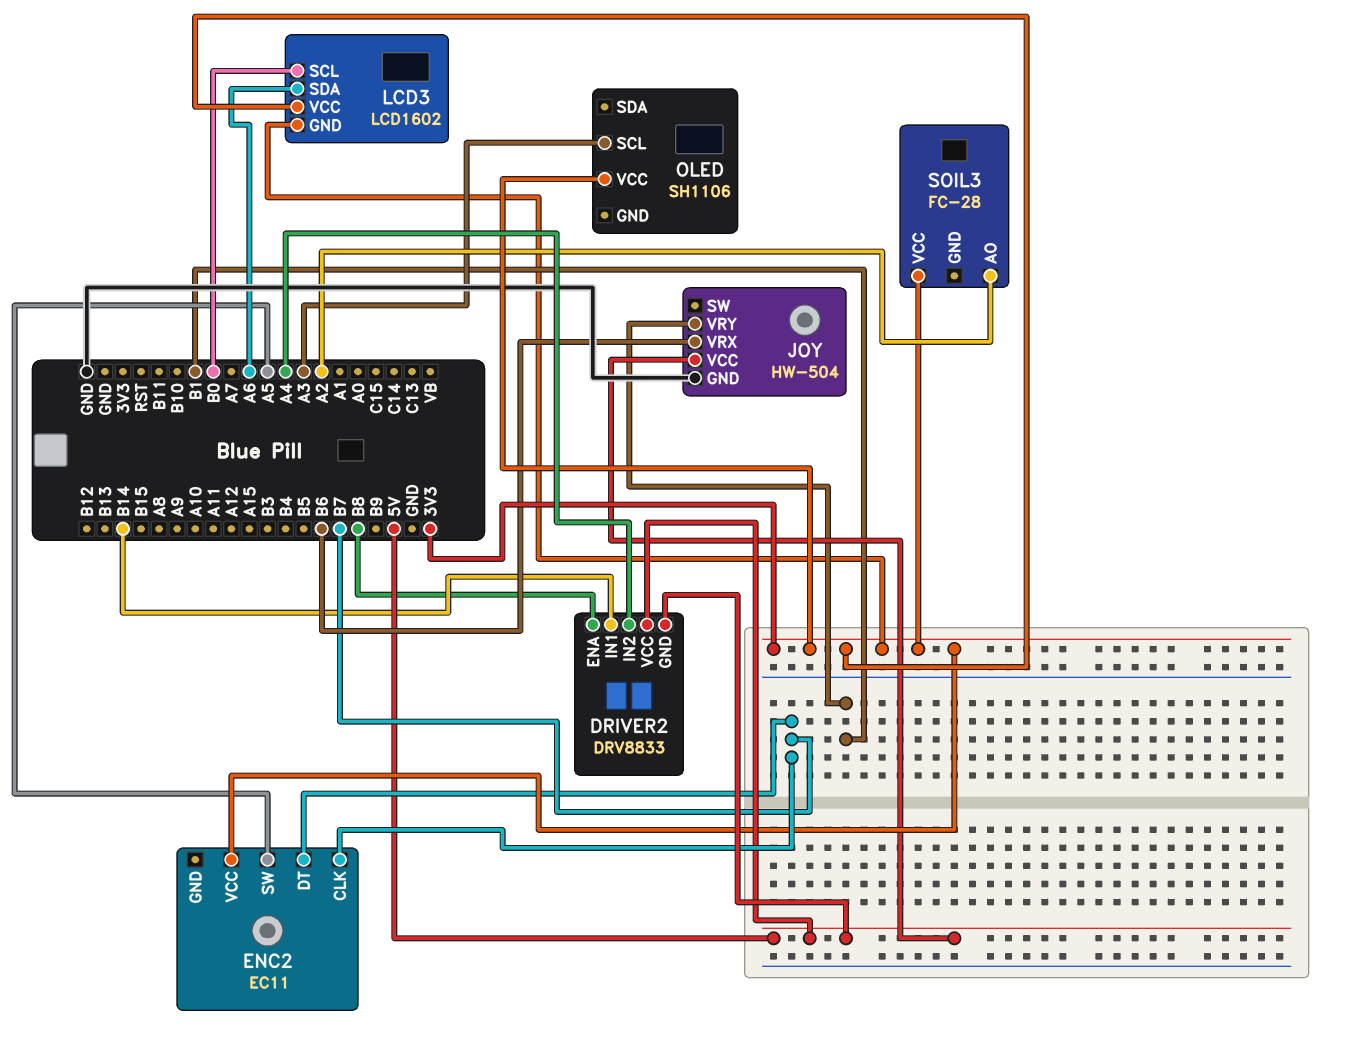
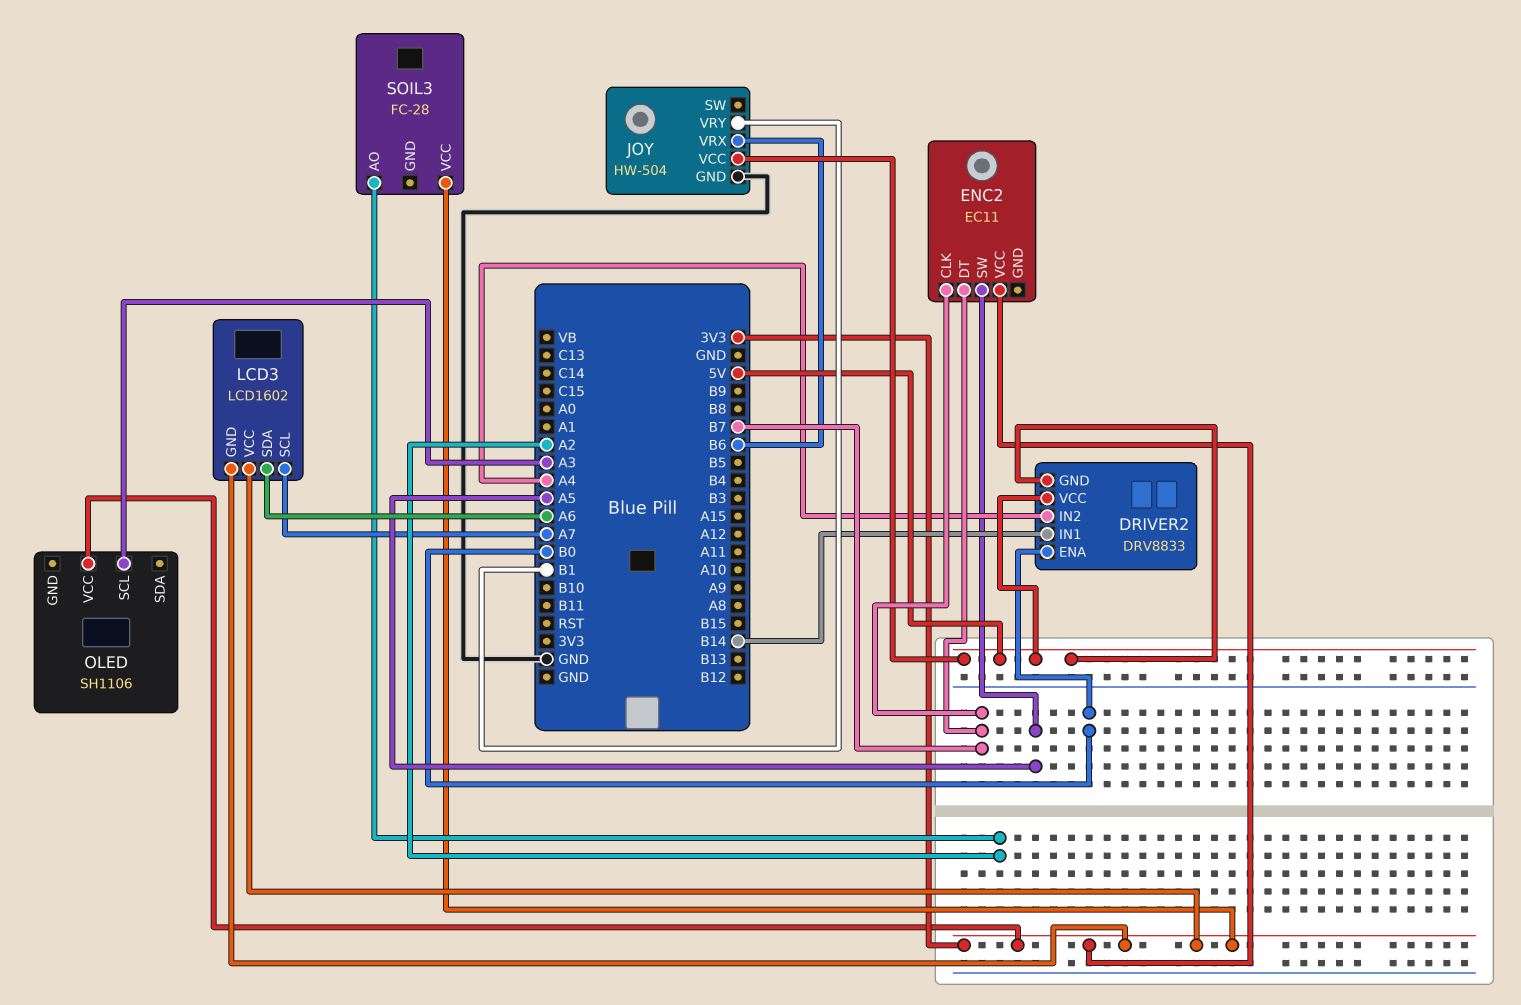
DRIVER2 pin ENA: B8 -> B0
LCD3 pin SCL: B0 -> A7

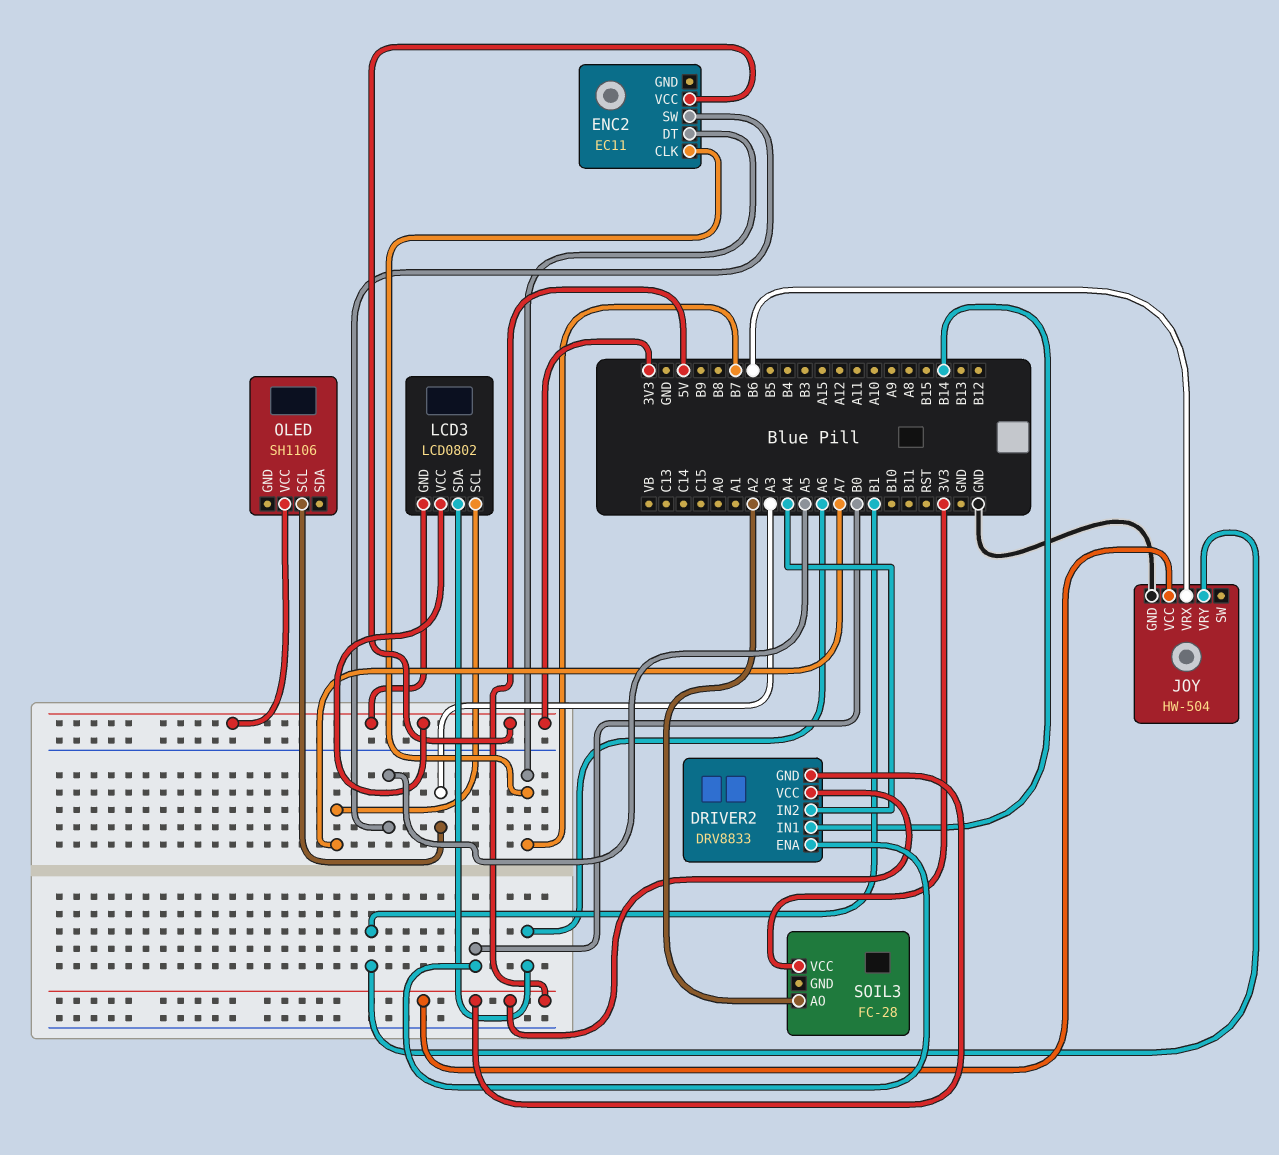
LCD3: LCD1602 -> LCD0802

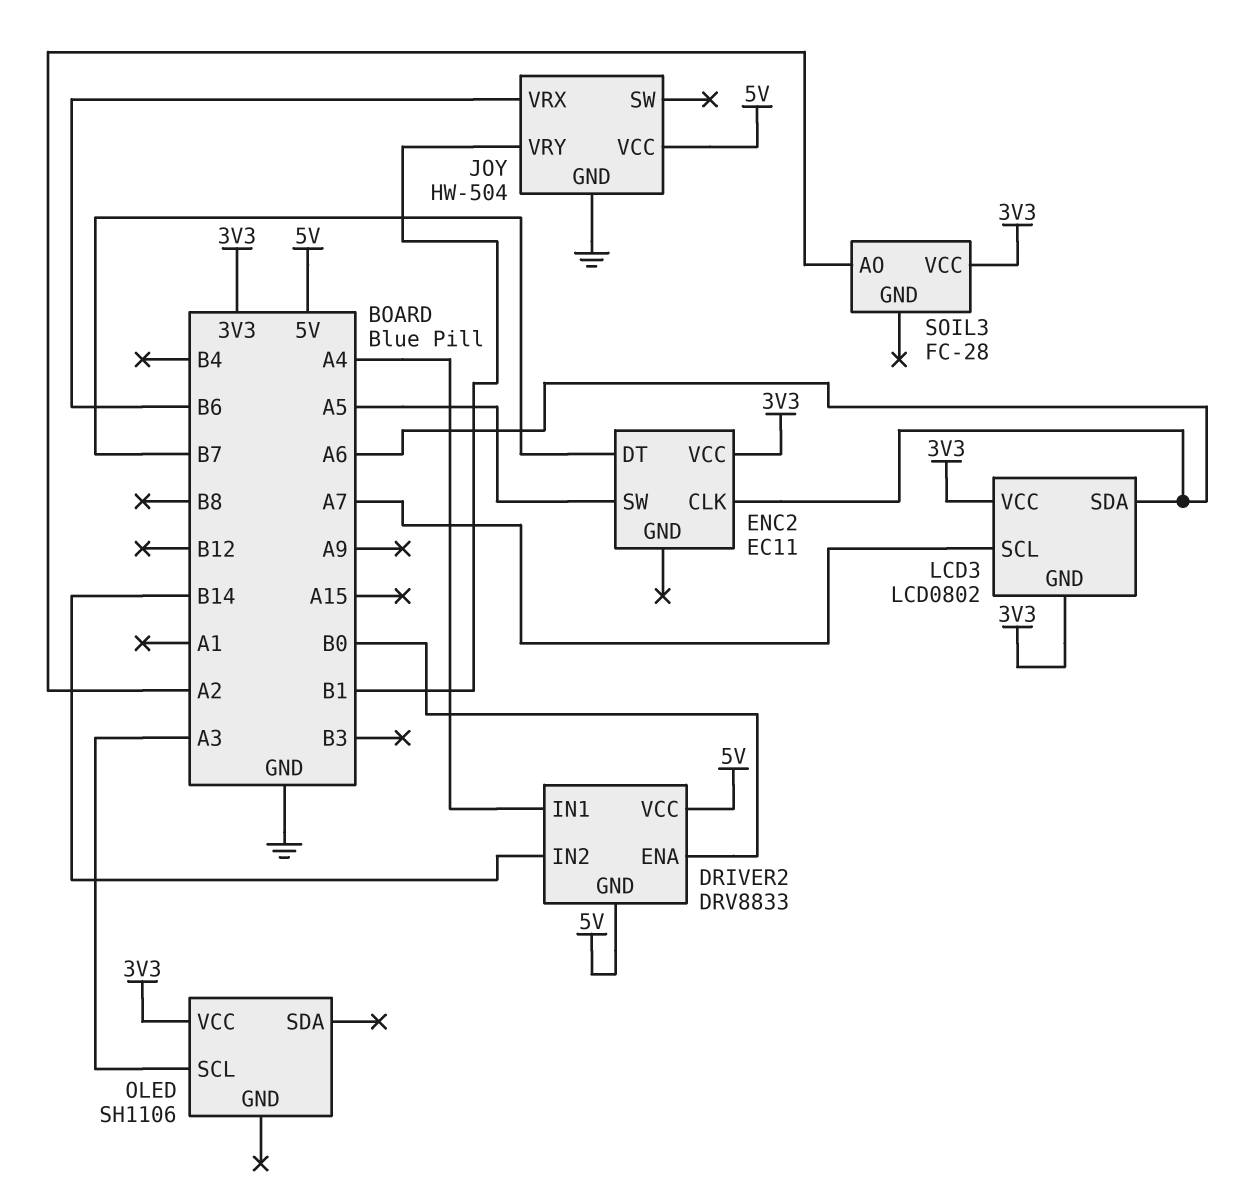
DRIVER2 pin IN1: B14 -> A4
DRIVER2 pin IN2: A4 -> B14
ENC2 pin CLK: B7 -> A6

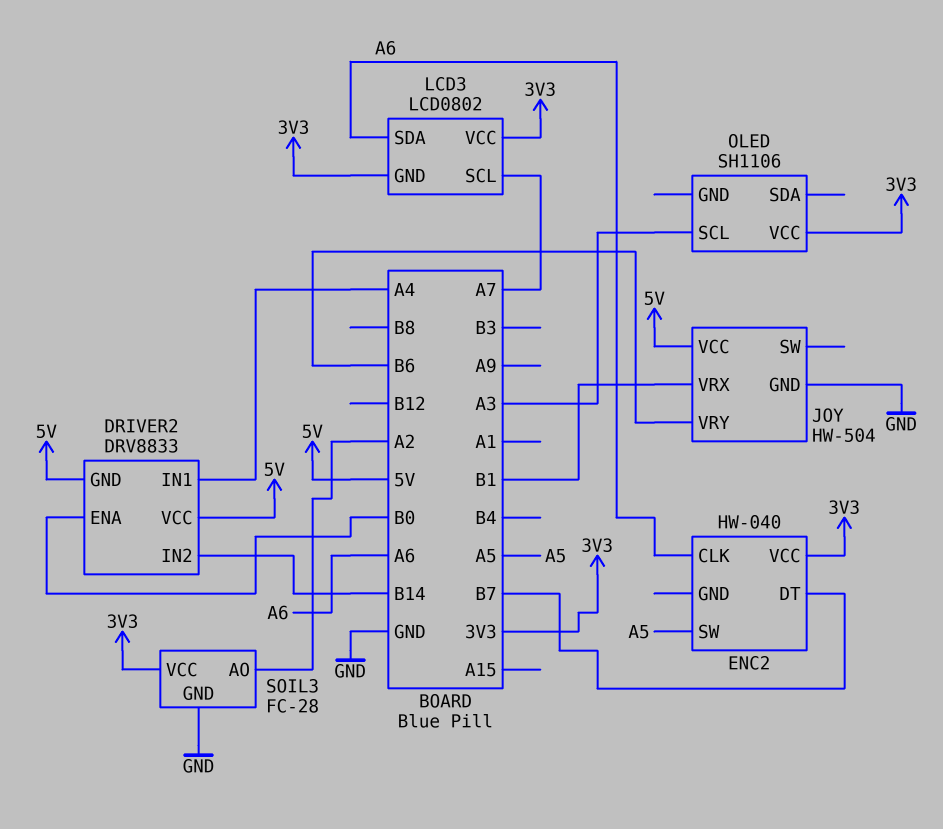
ENC2: EC11 -> HW-040
JOY pin VRX: B6 -> B1
JOY pin VRY: B1 -> B6
SOIL3 pin GND: none -> GND

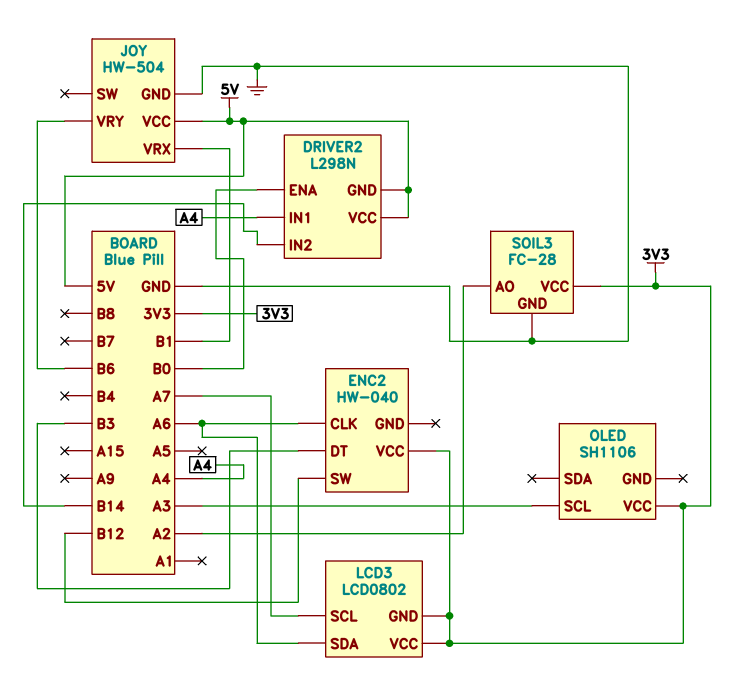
DRIVER2: DRV8833 -> L298N
ENC2 pin DT: B7 -> B3
ENC2 pin SW: A5 -> B12

